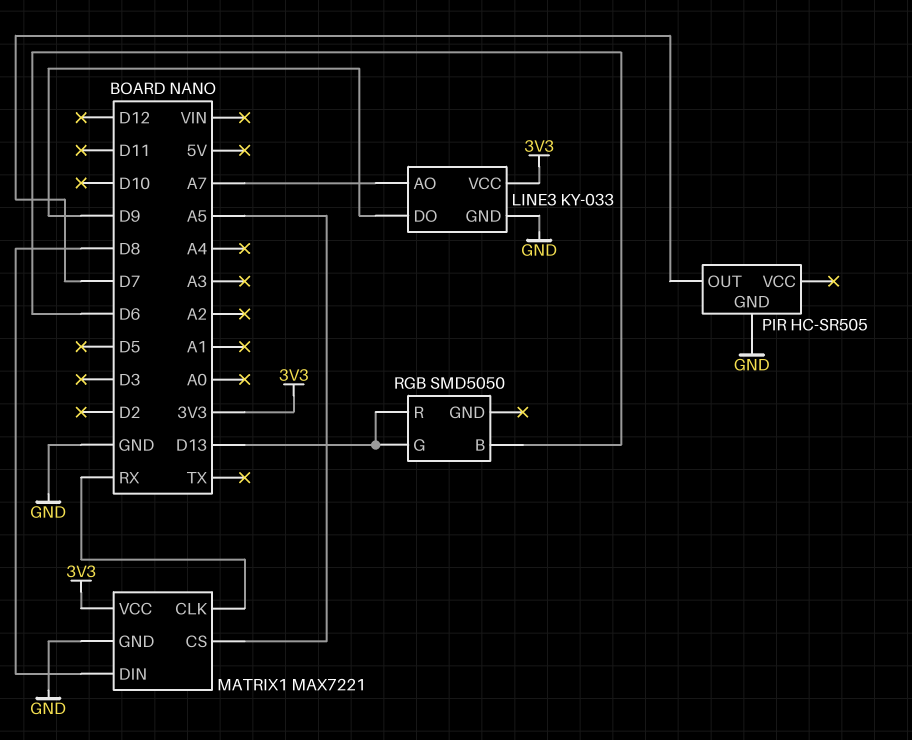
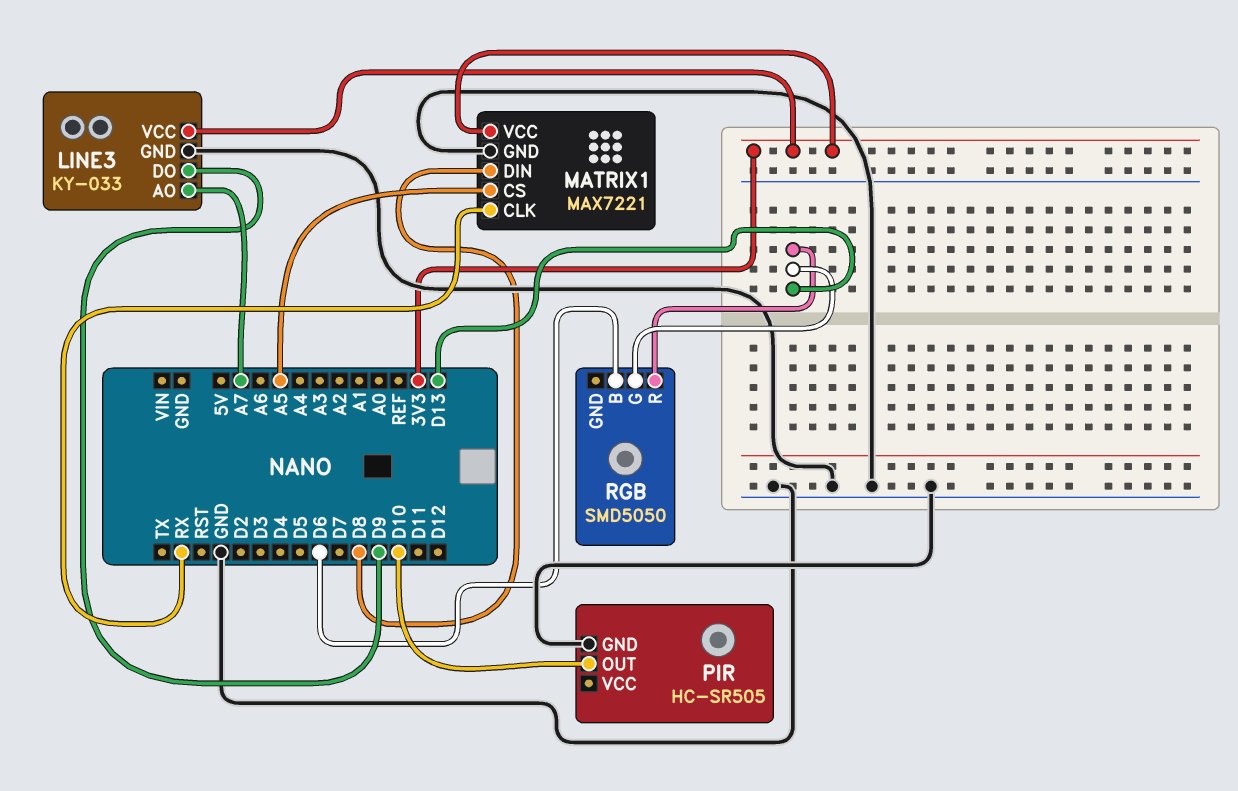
PIR pin OUT: D7 -> D10

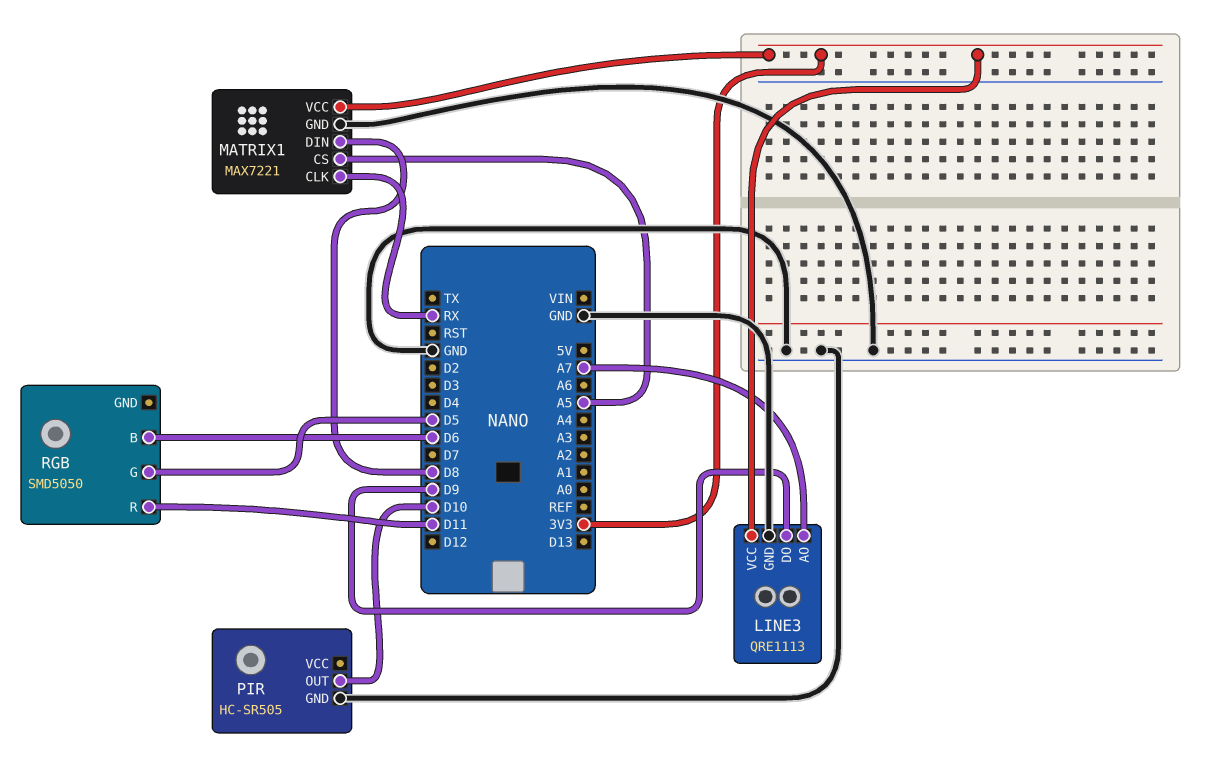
LINE3: KY-033 -> QRE1113
RGB pin G: D13 -> D5
RGB pin R: D13 -> D11

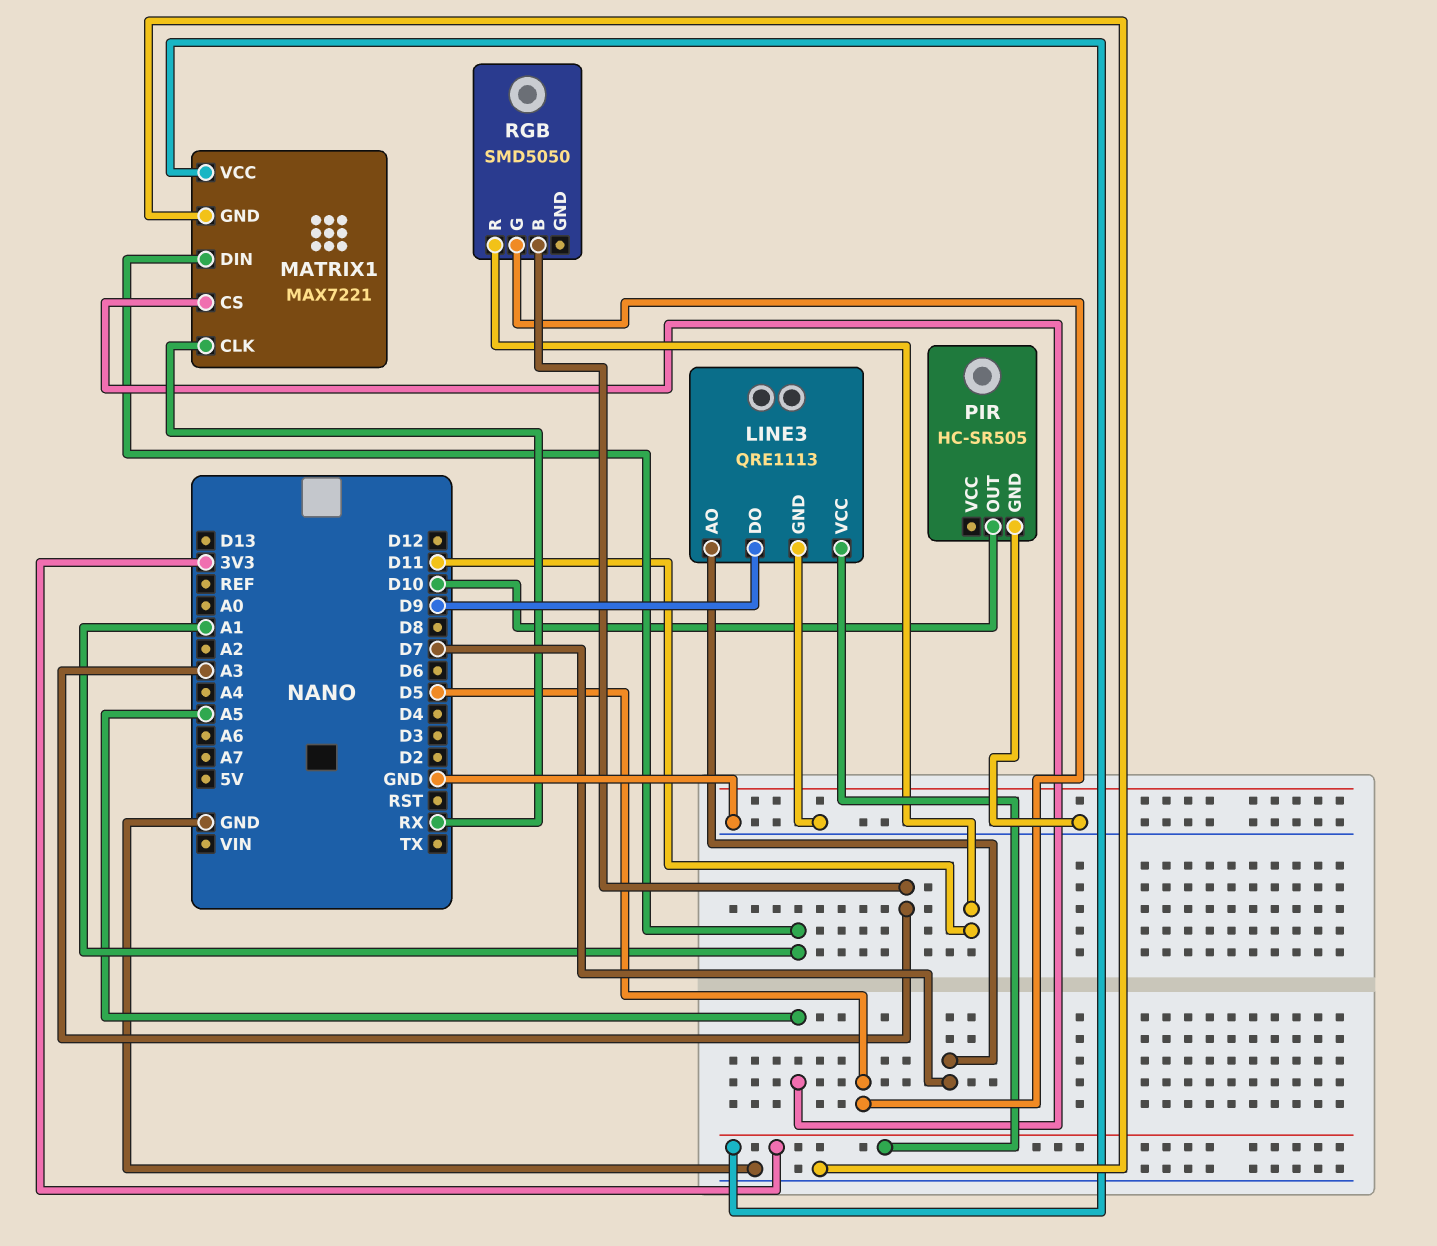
LINE3 pin AO: A7 -> D7
MATRIX1 pin DIN: D8 -> A1
RGB pin B: D6 -> A3

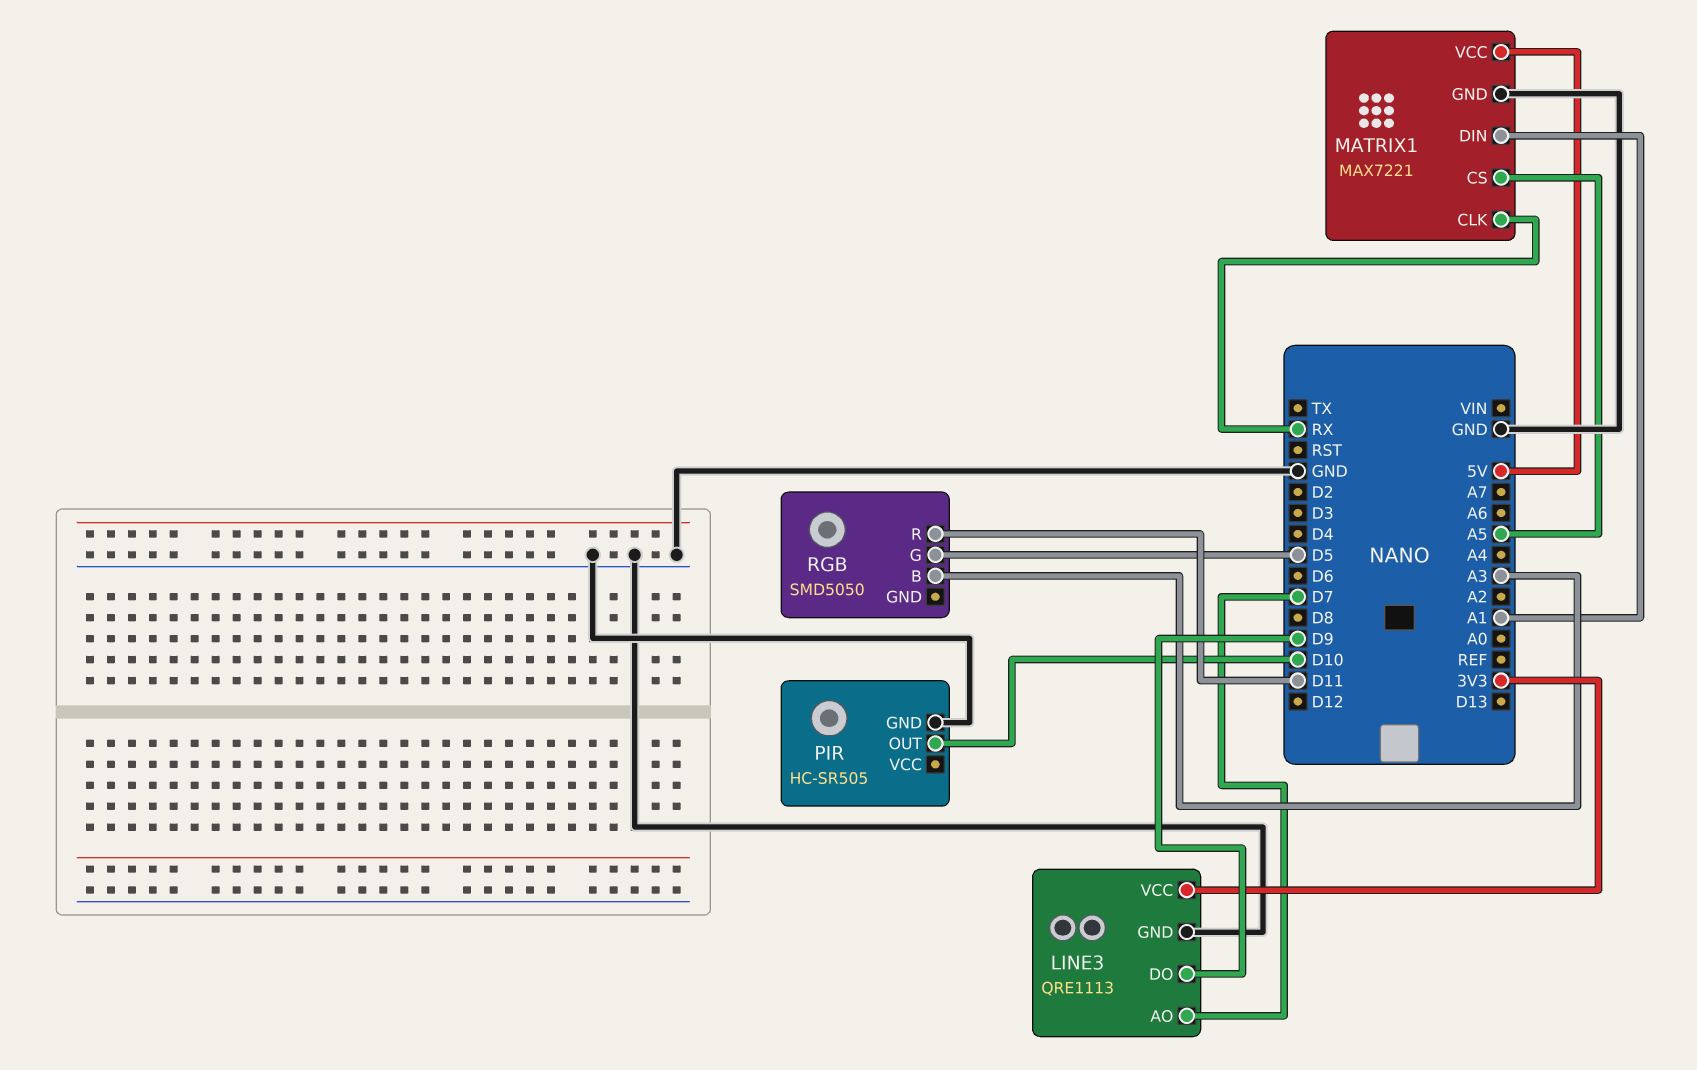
MATRIX1 pin VCC: 3V3 -> 5V

